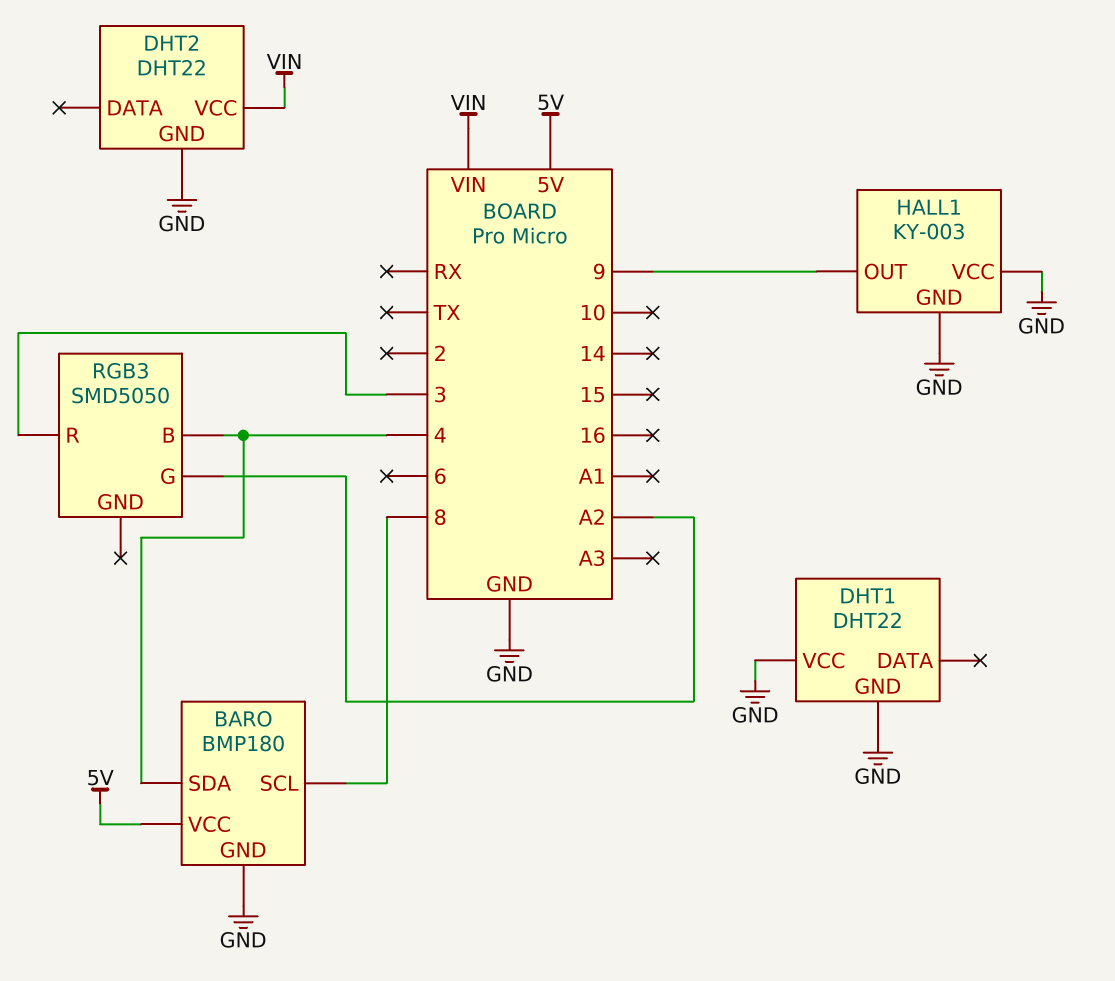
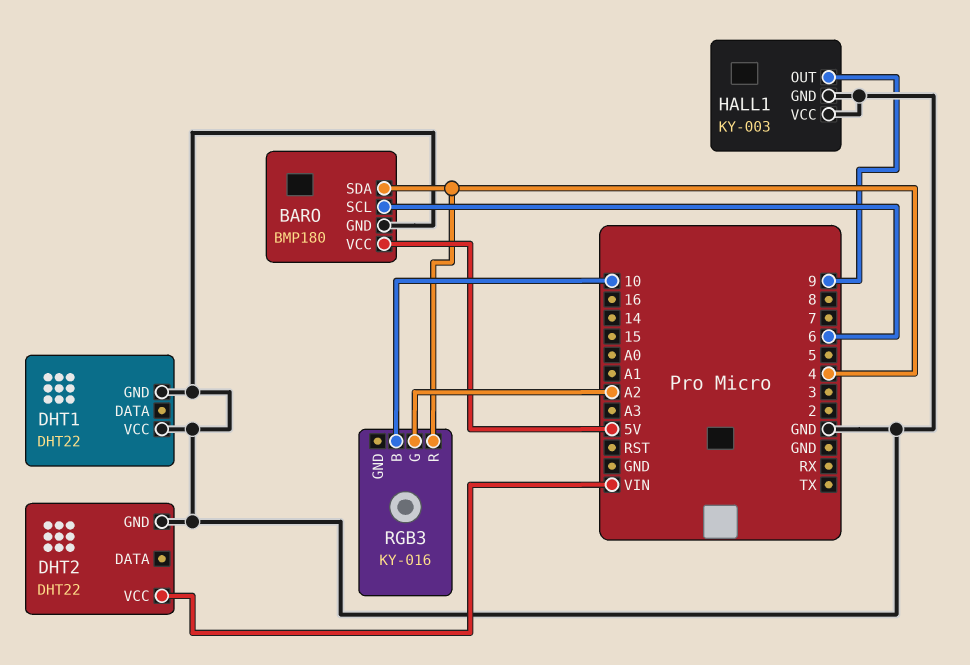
BARO pin SCL: 8 -> 6
RGB3: SMD5050 -> KY-016
RGB3 pin B: 4 -> 10
RGB3 pin R: 3 -> 4

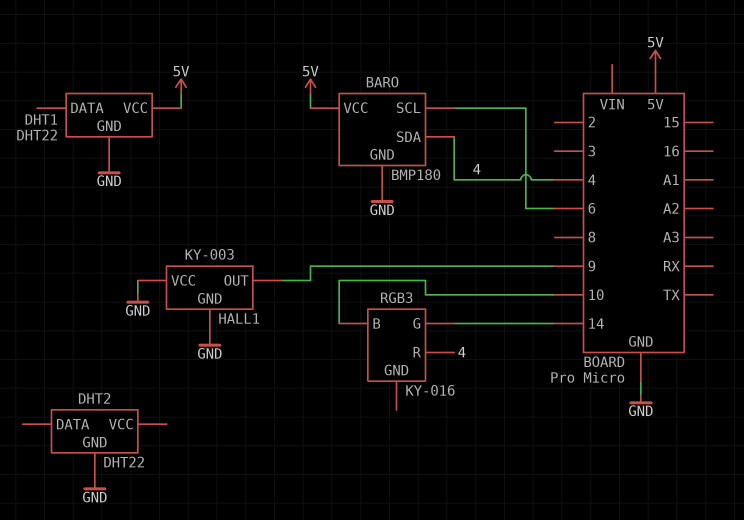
DHT1 pin VCC: GND -> 5V
DHT2 pin VCC: VIN -> none
RGB3 pin G: A2 -> 14

